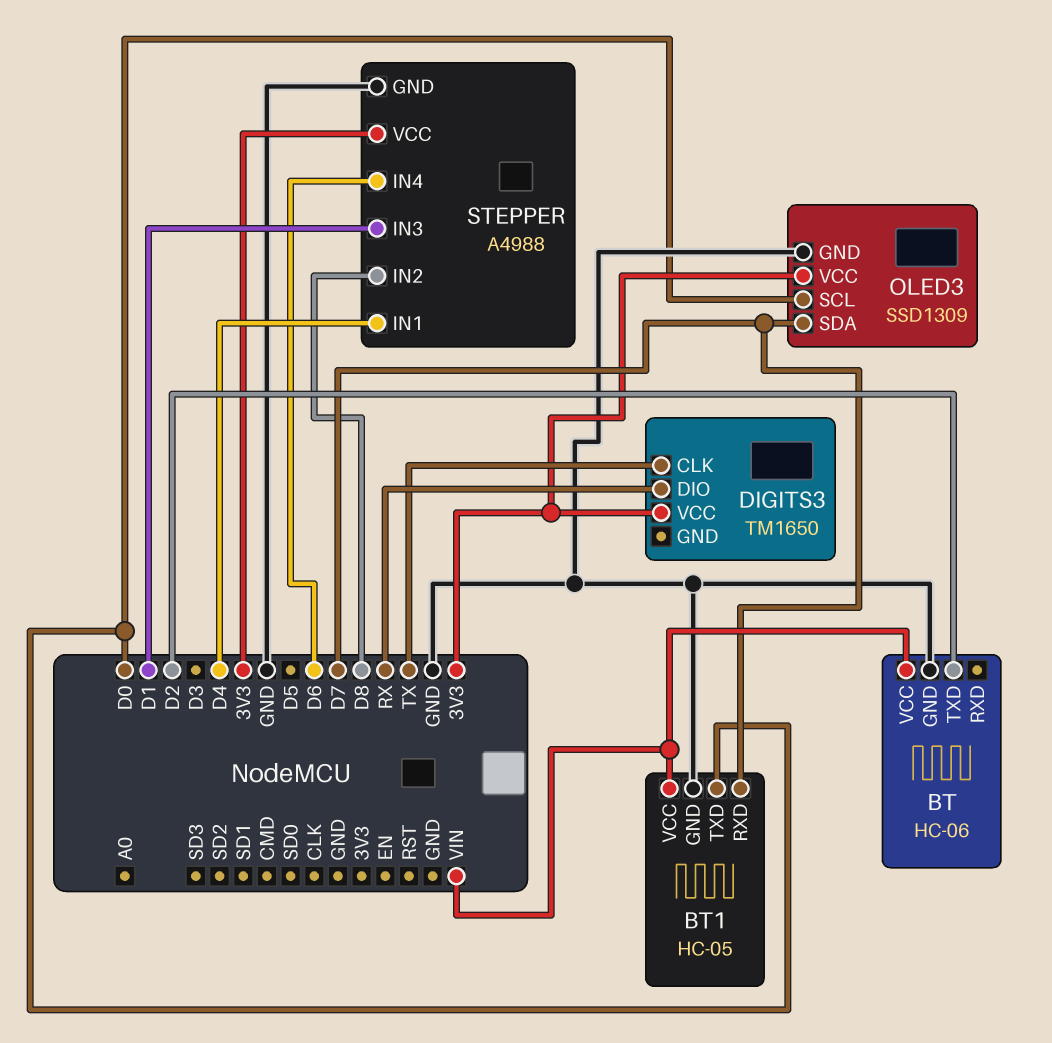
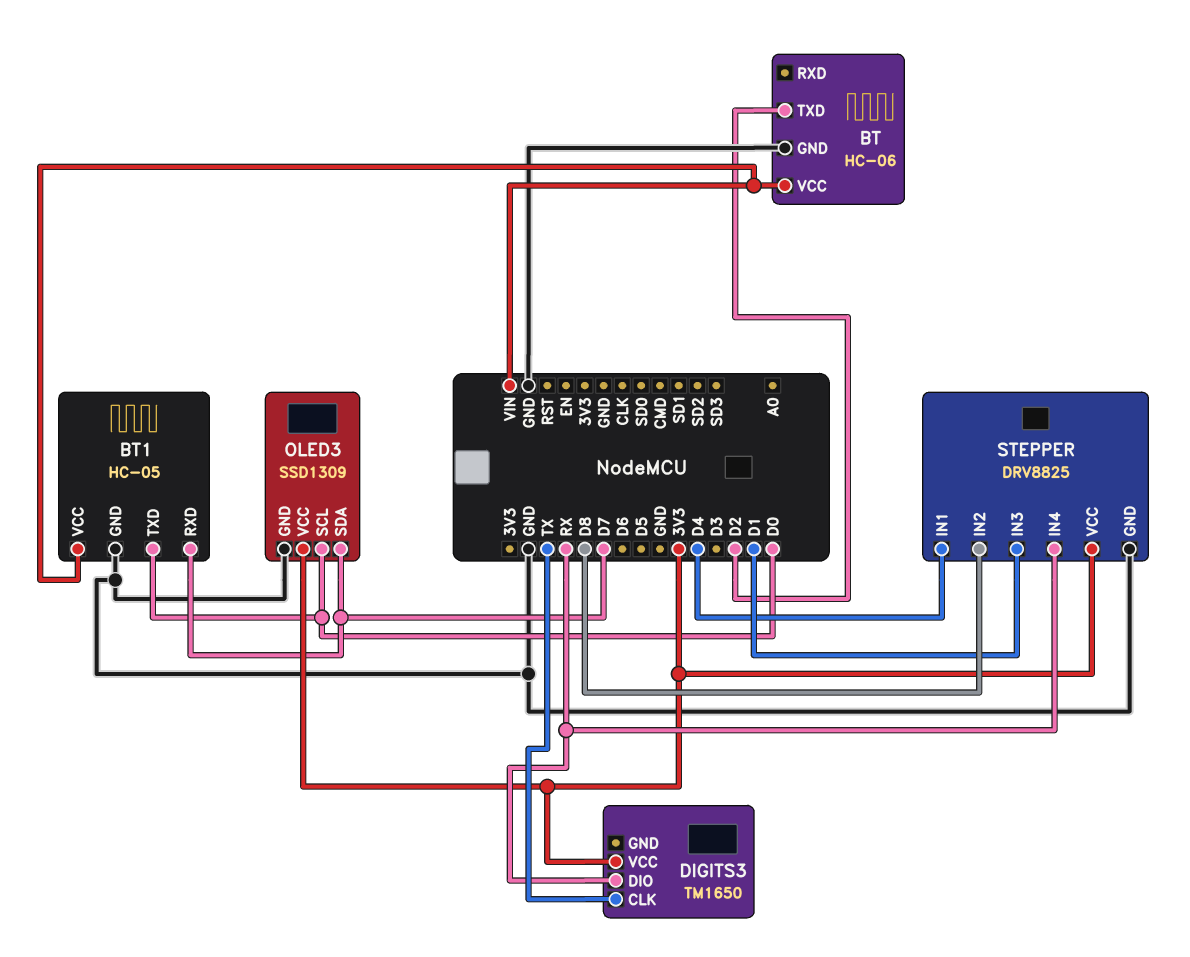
STEPPER: A4988 -> DRV8825
STEPPER pin IN4: D6 -> RX

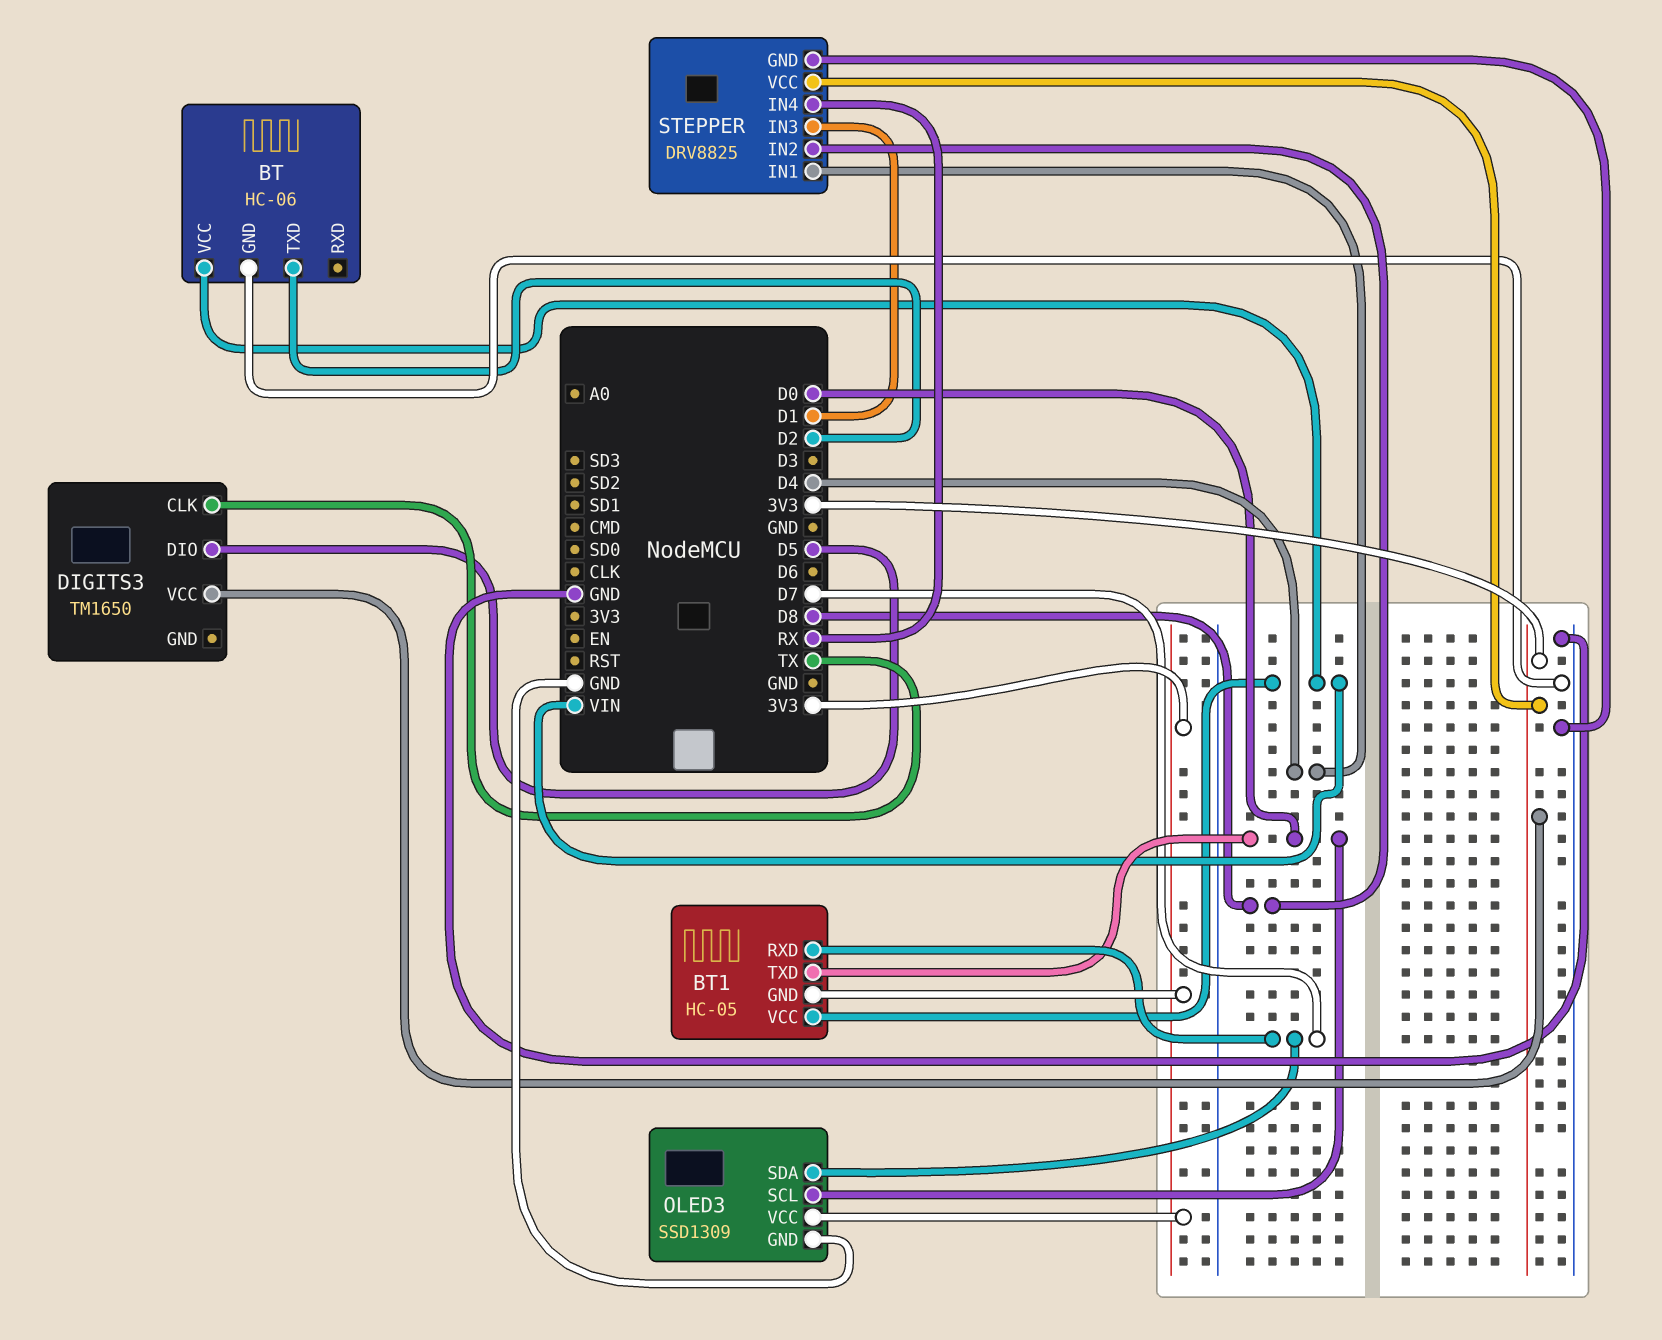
BT1 pin GND: GND -> 3V3
DIGITS3 pin DIO: RX -> D5

